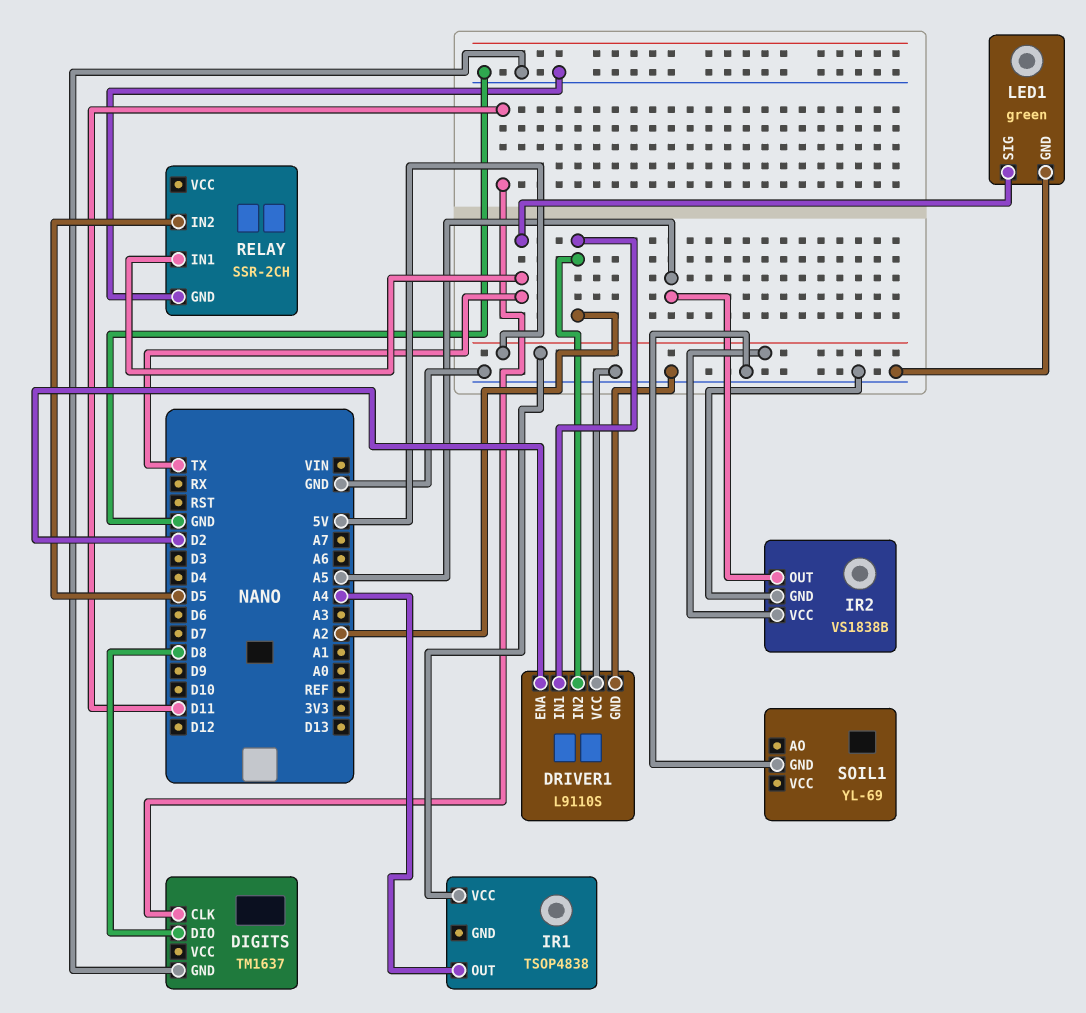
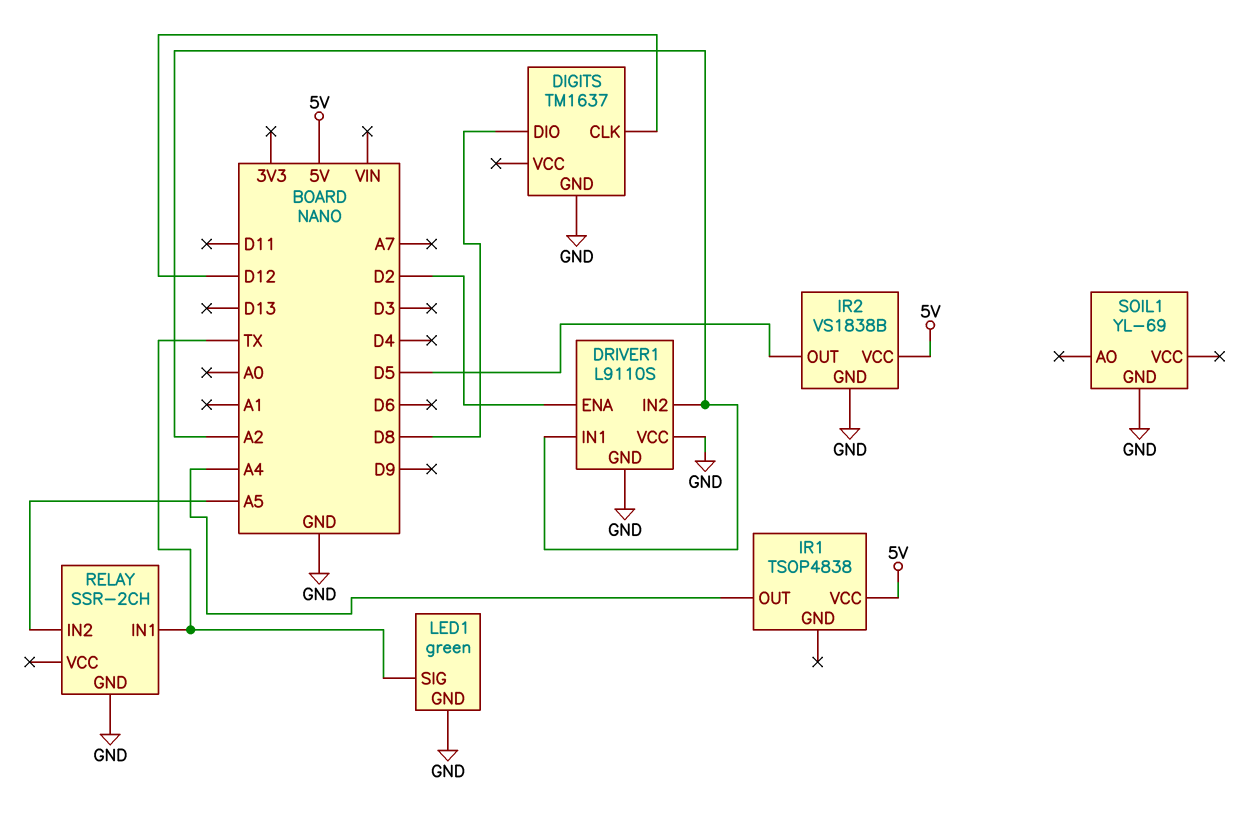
DIGITS pin CLK: D11 -> D12
IR2 pin OUT: A5 -> D5
RELAY pin IN2: D5 -> A5

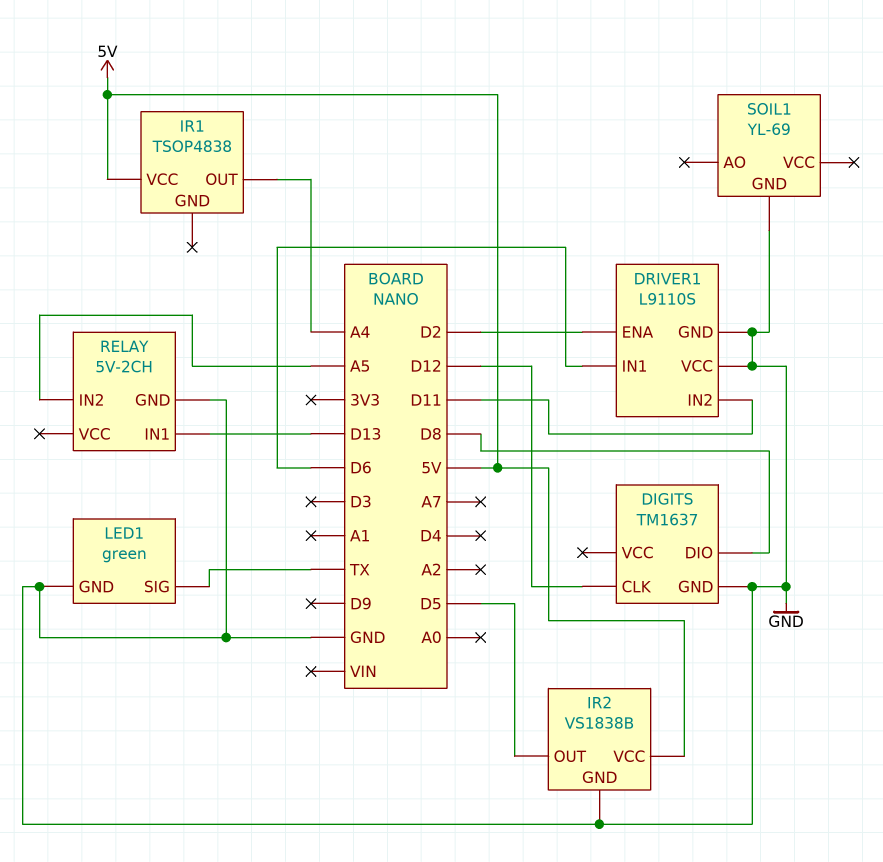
DRIVER1 pin IN1: A2 -> D6
DRIVER1 pin IN2: A2 -> D11
RELAY: SSR-2CH -> 5V-2CH
RELAY pin IN1: TX -> D13

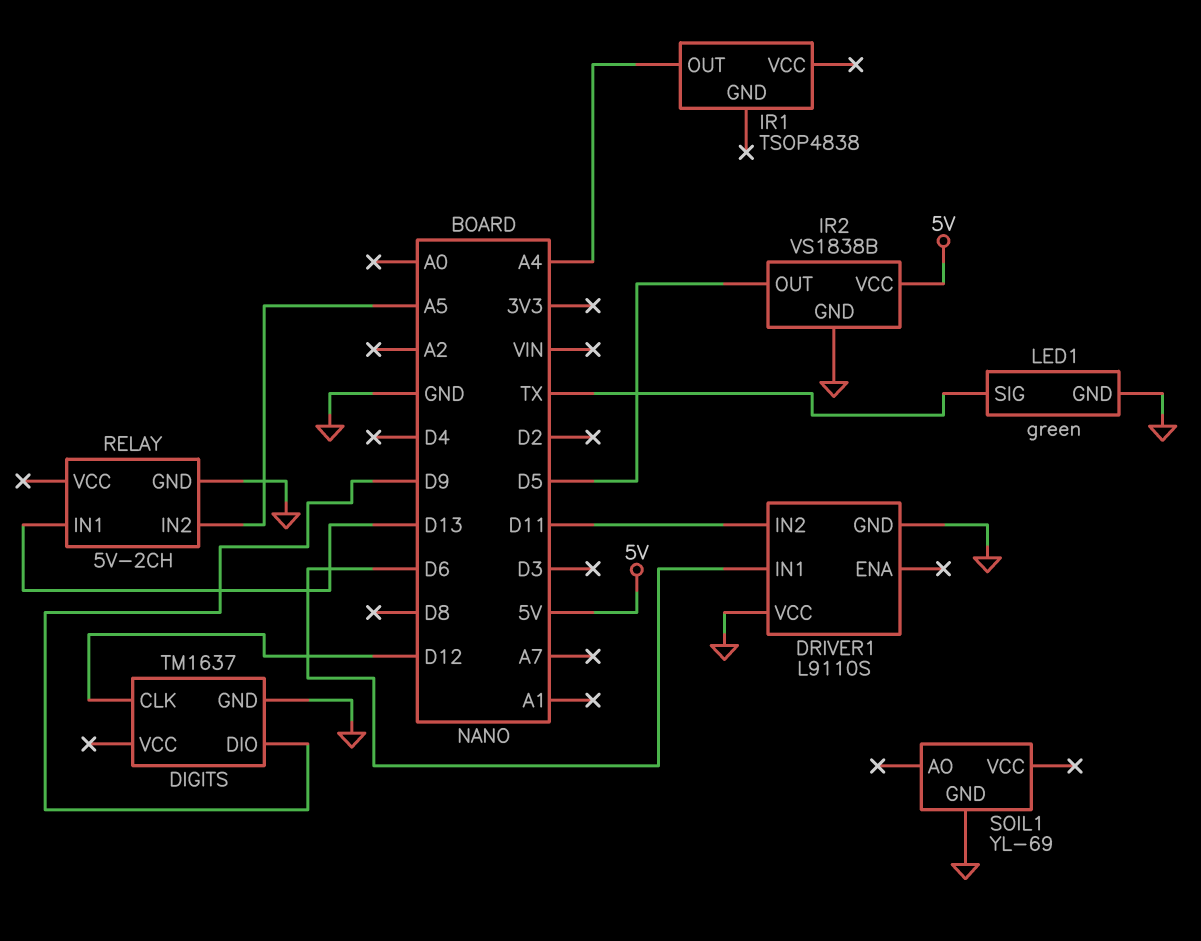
DIGITS pin DIO: D8 -> D9
DRIVER1 pin ENA: D2 -> none
IR1 pin VCC: 5V -> none

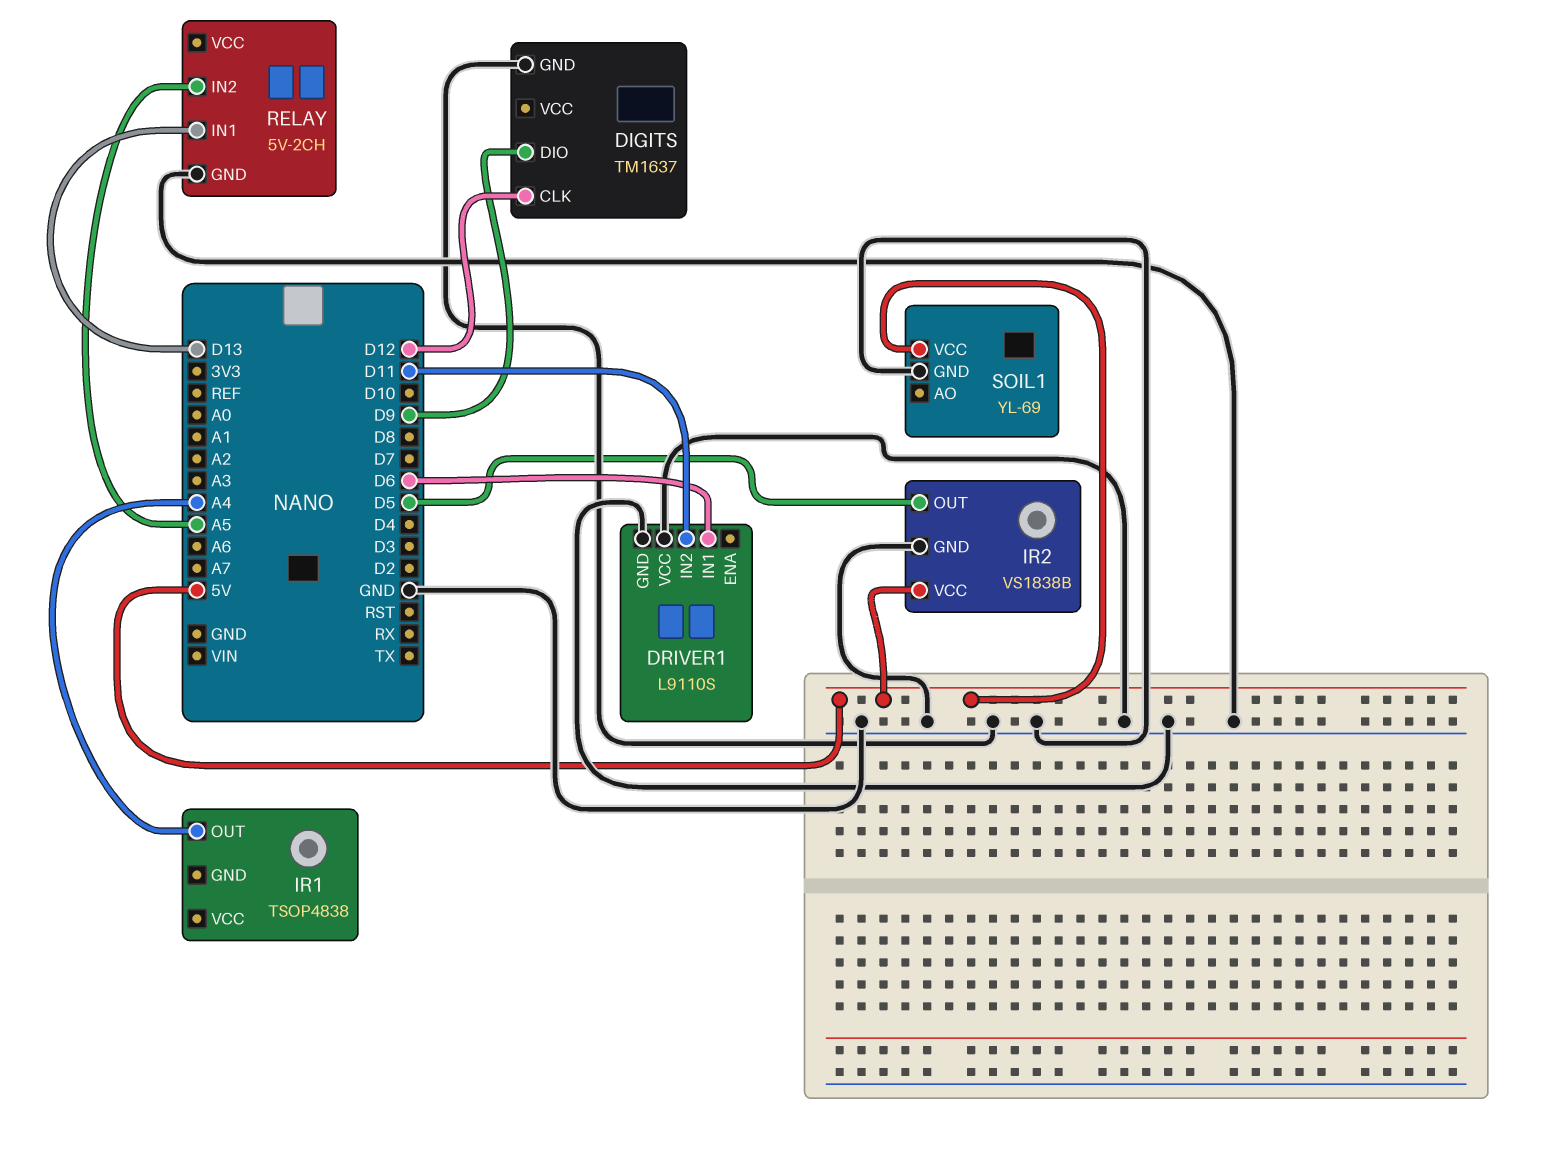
LED1: green -> none
LED1 pin GND: GND -> none
LED1 pin SIG: TX -> none
SOIL1 pin VCC: none -> 5V

